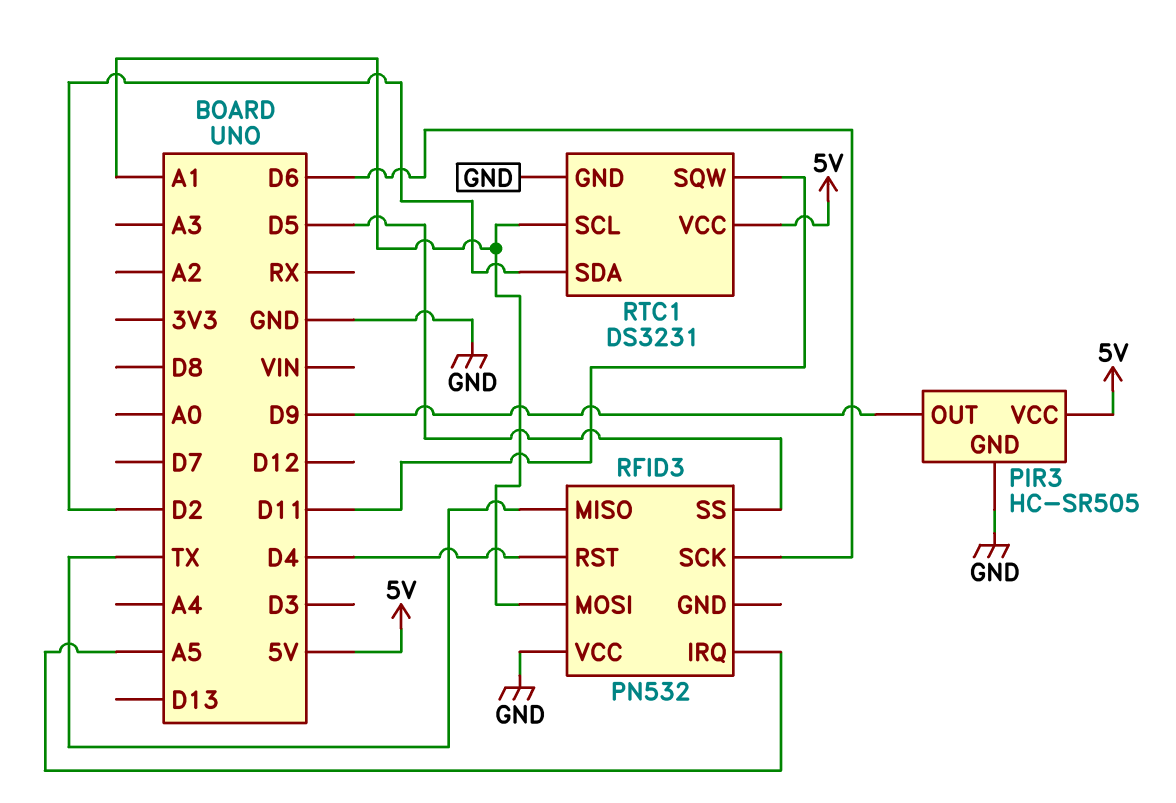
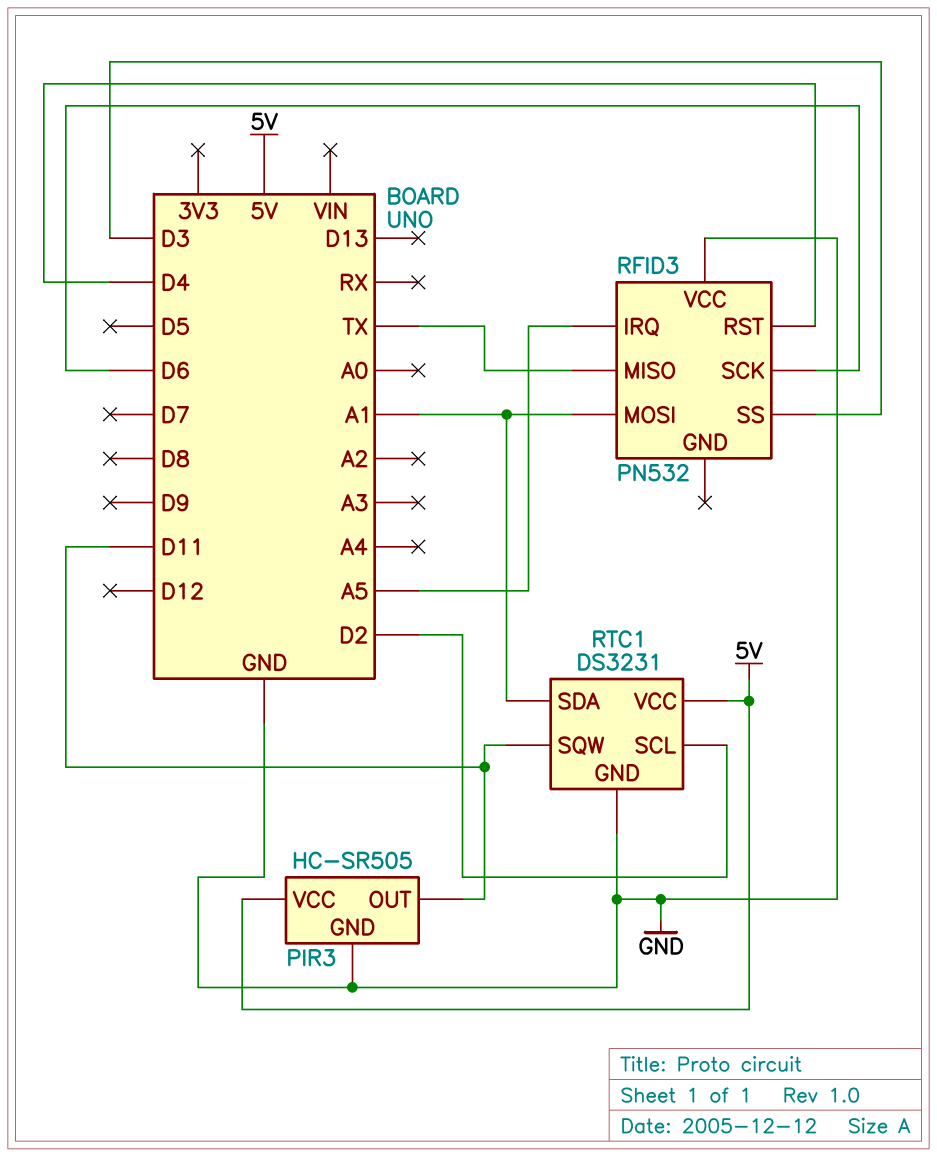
PIR3 pin OUT: D9 -> D11
RFID3 pin SS: D5 -> D3
RTC1 pin SCL: A1 -> D2
RTC1 pin SDA: D2 -> A1

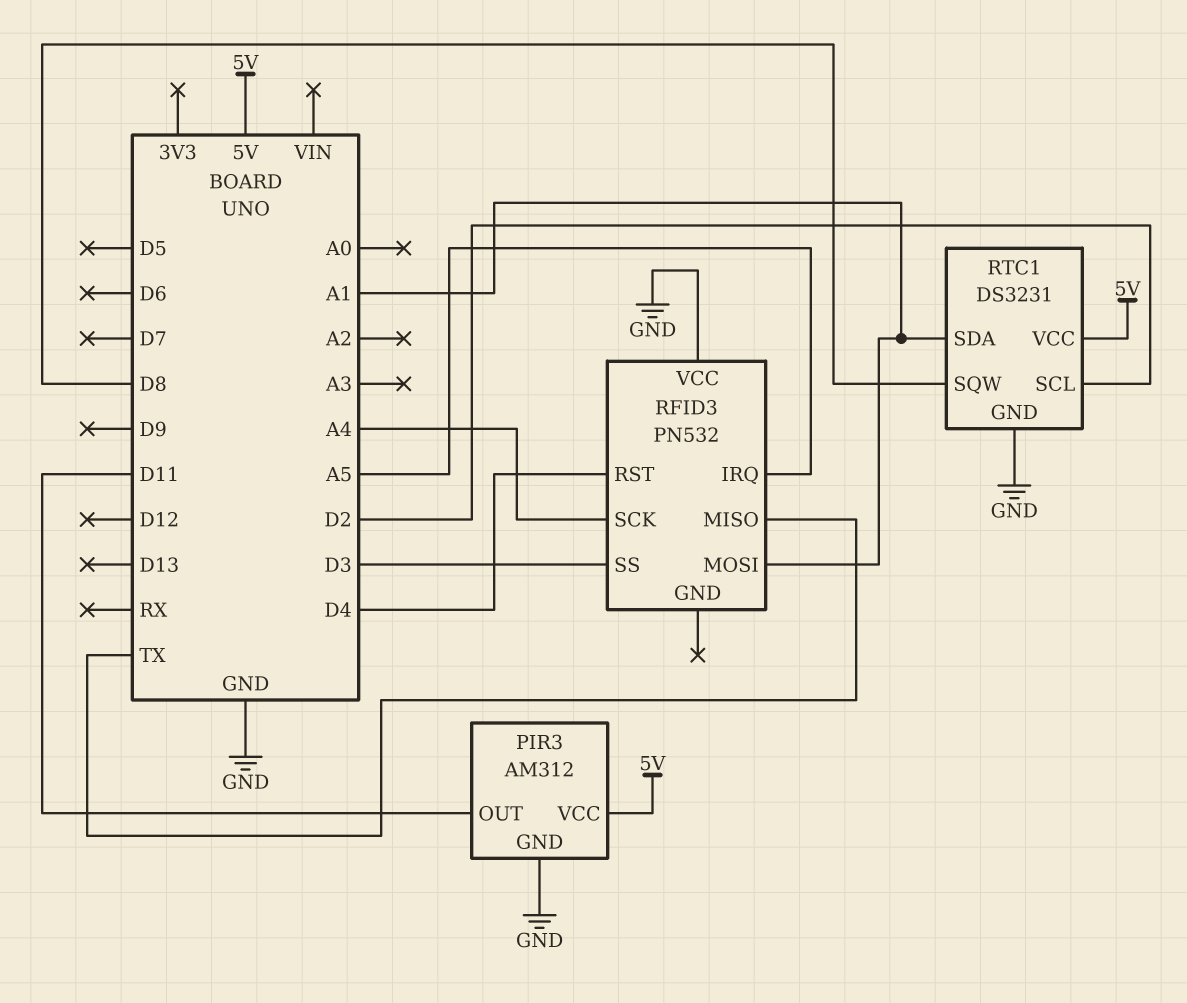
PIR3: HC-SR505 -> AM312
RFID3 pin SCK: D6 -> A4
RTC1 pin SQW: D11 -> D8

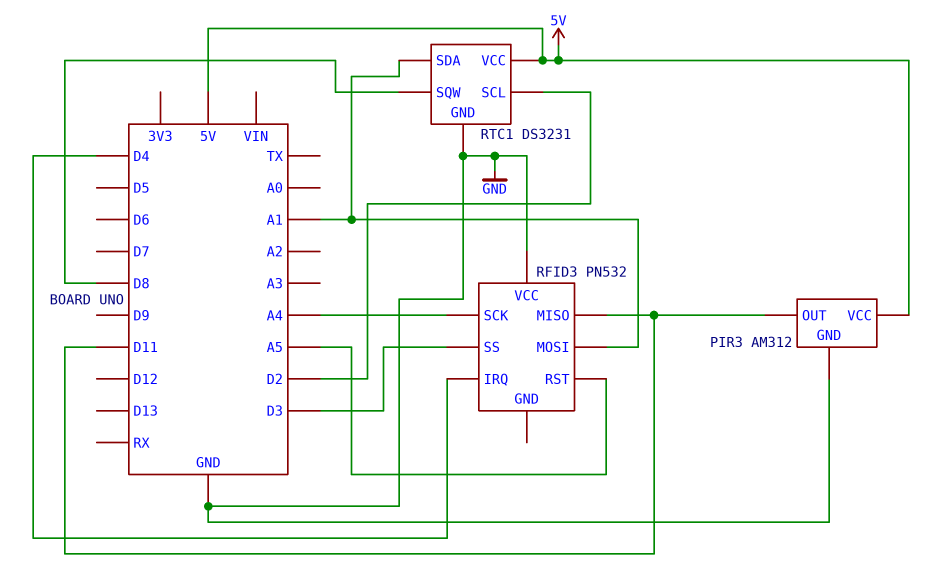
RFID3 pin IRQ: A5 -> D4
RFID3 pin MISO: TX -> D11
RFID3 pin RST: D4 -> A5

